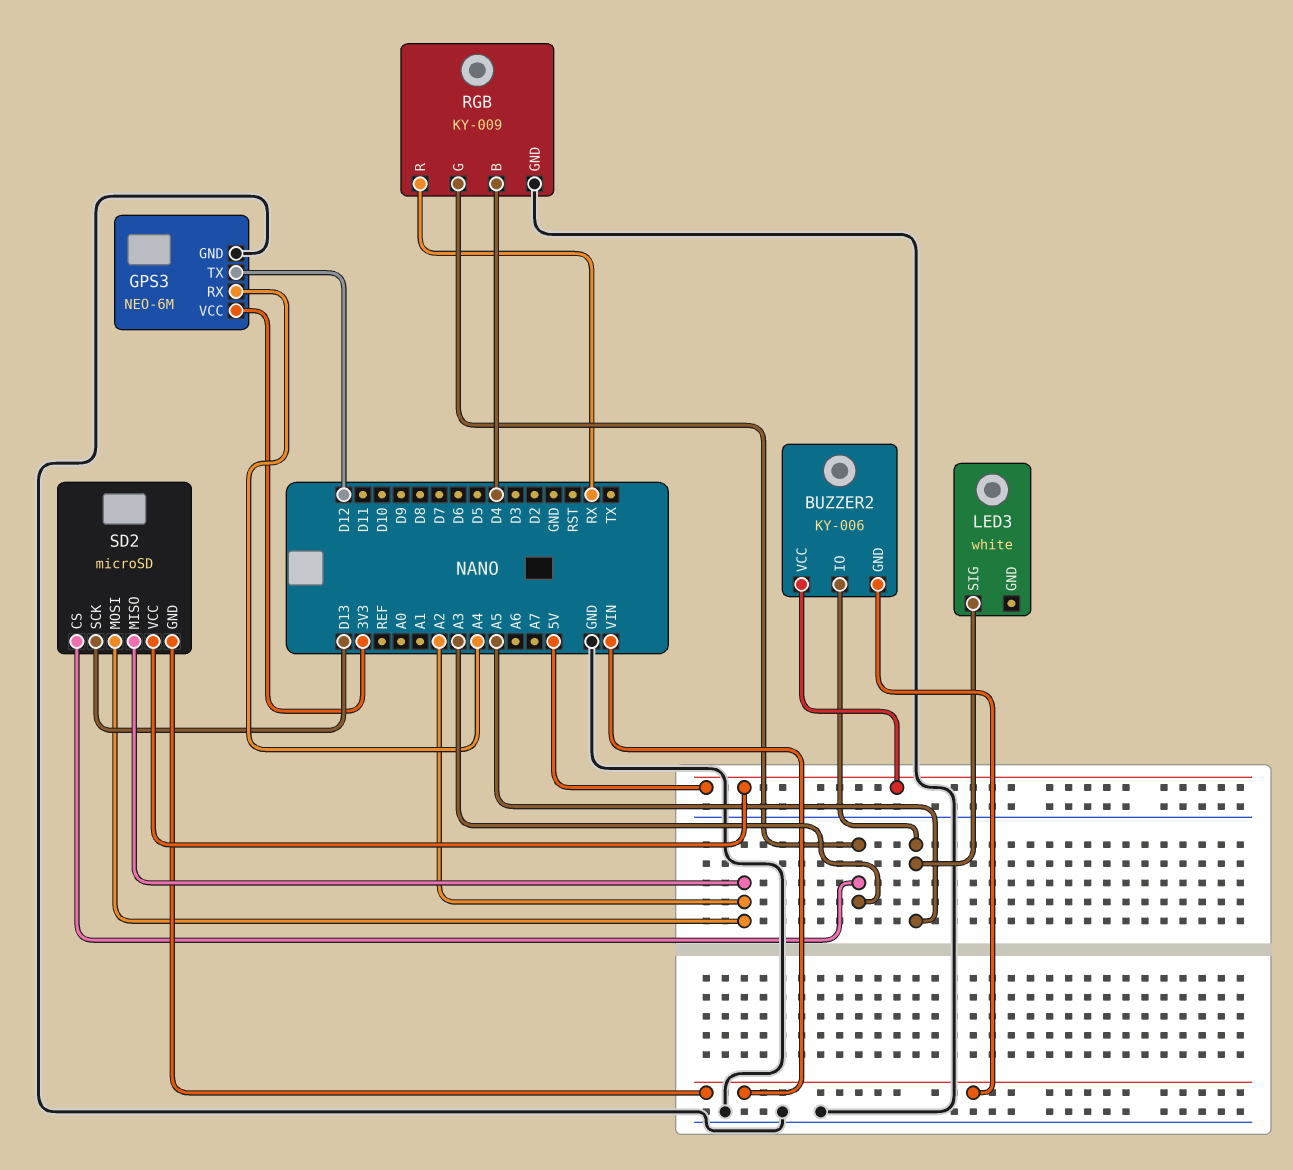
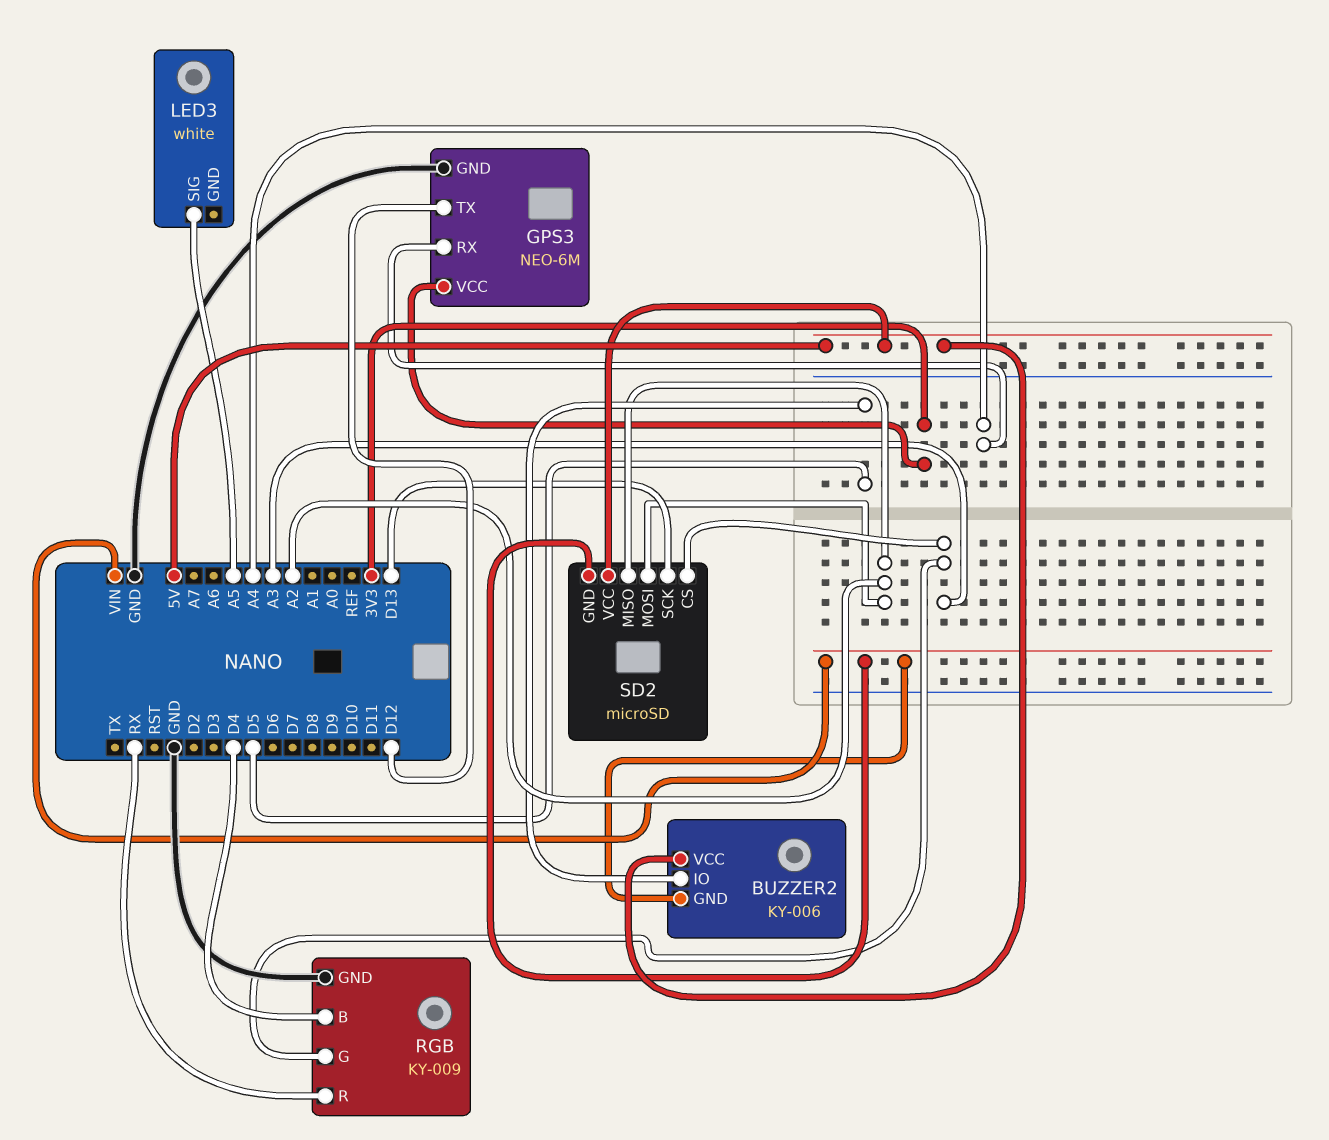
BUZZER2 pin IO: A5 -> D5

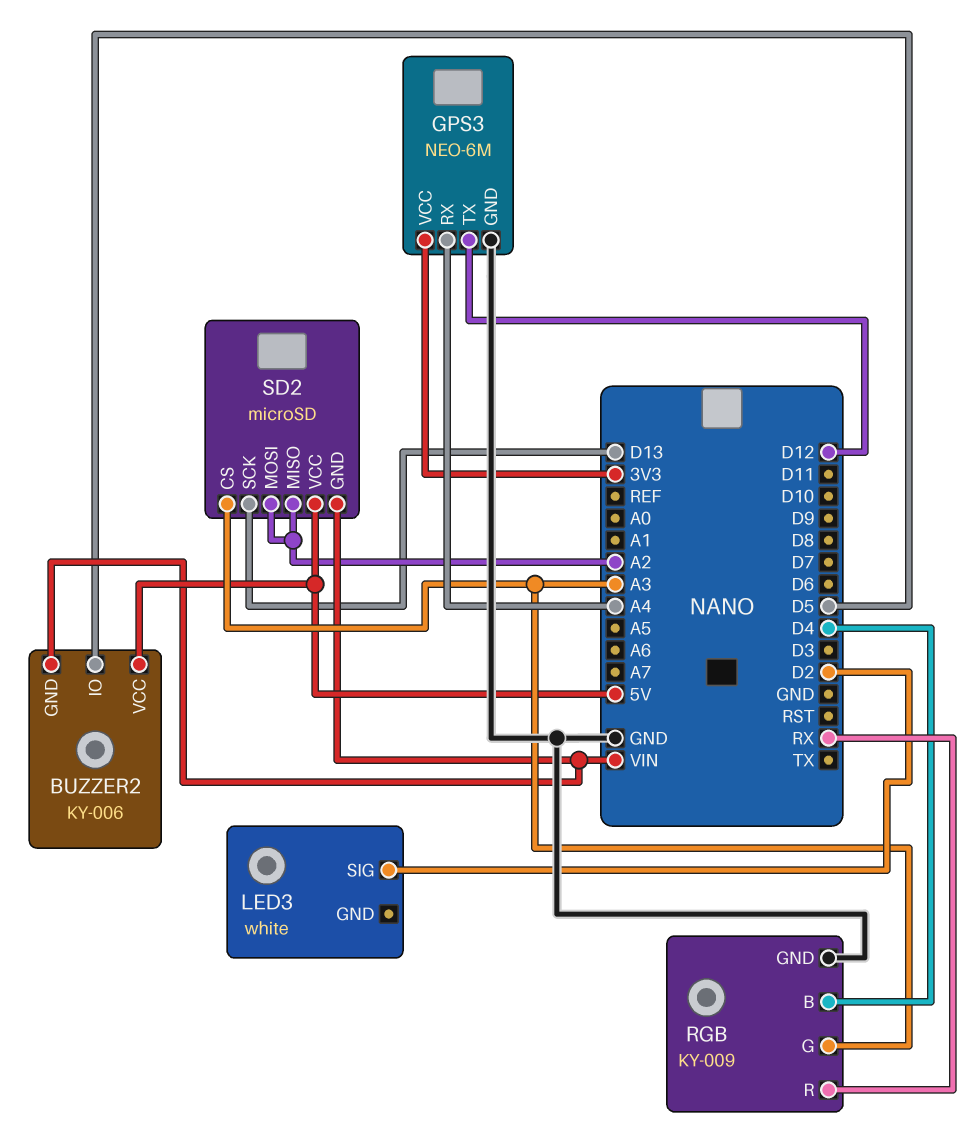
LED3 pin SIG: A5 -> D2

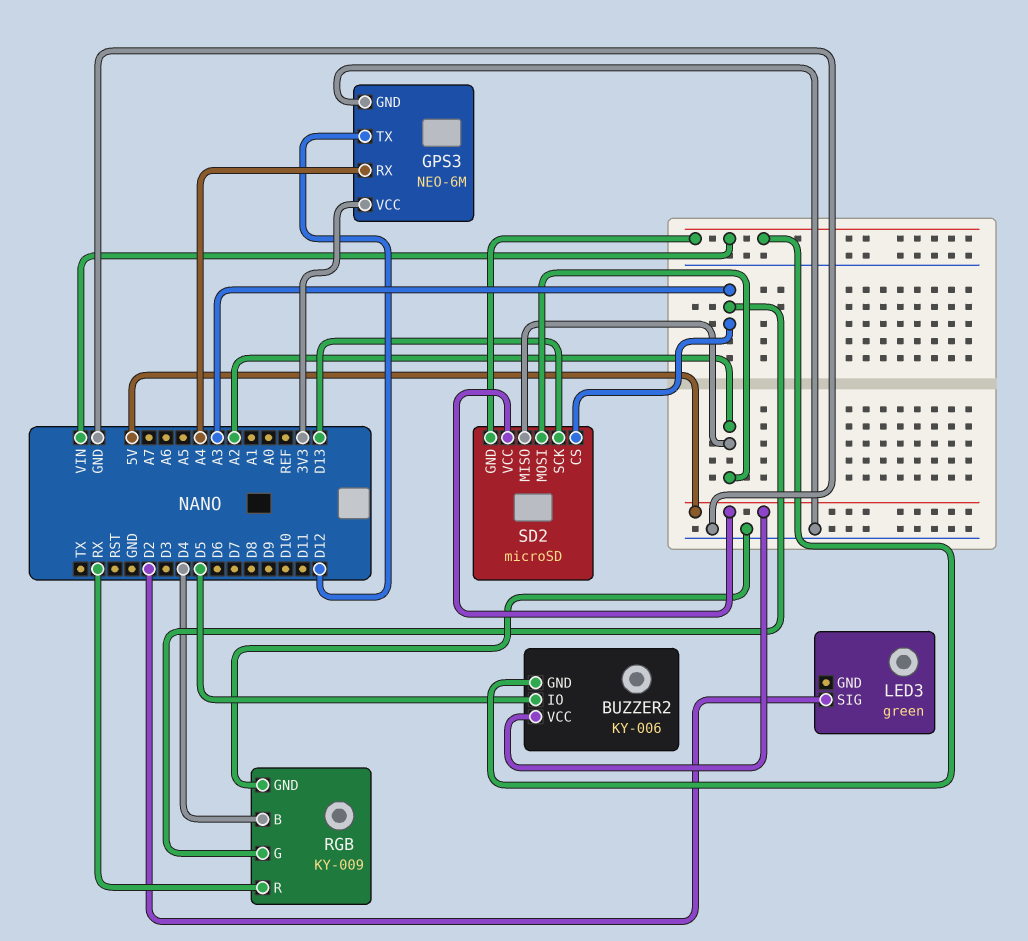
LED3: white -> green

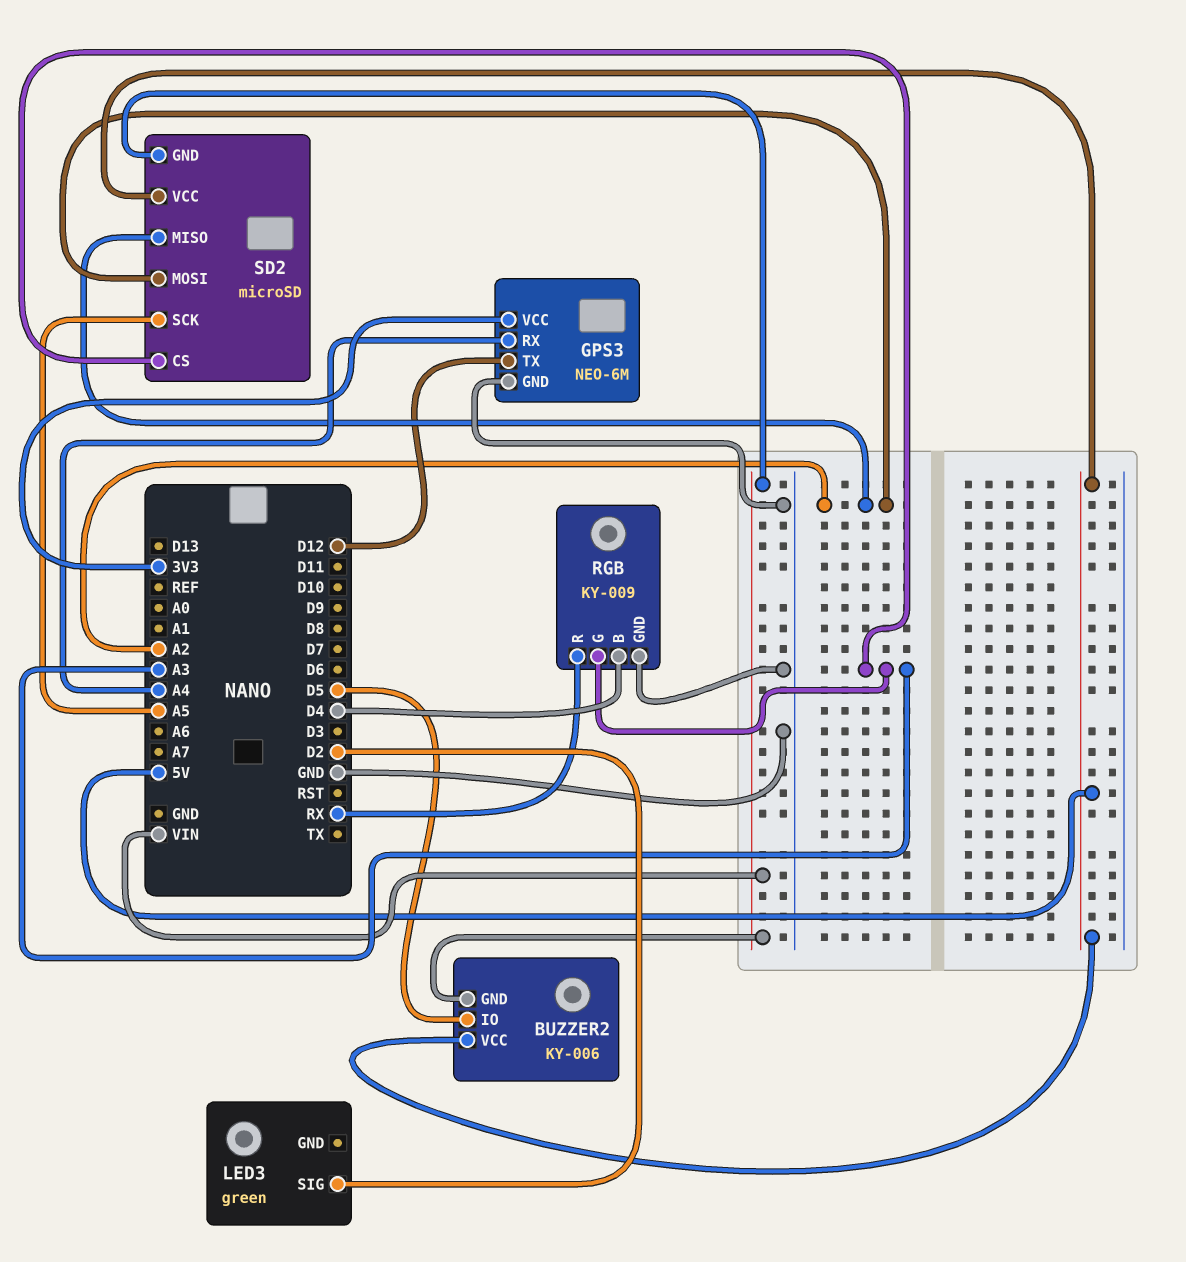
SD2 pin SCK: D13 -> A5

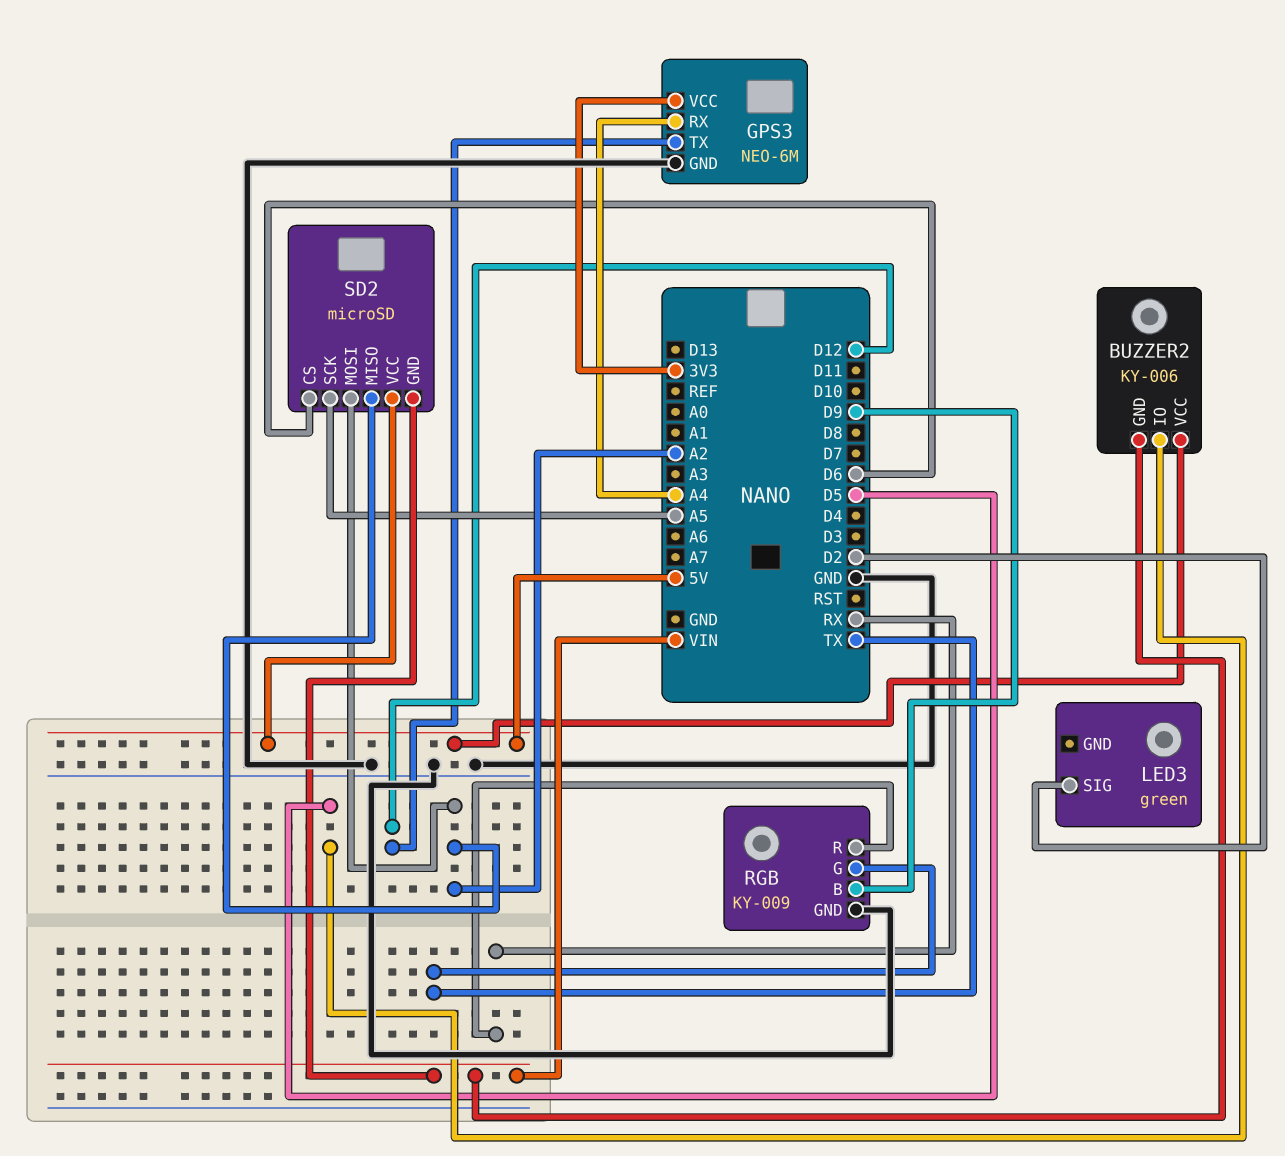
RGB pin B: D4 -> D9
RGB pin G: A3 -> TX
SD2 pin CS: A3 -> D6

